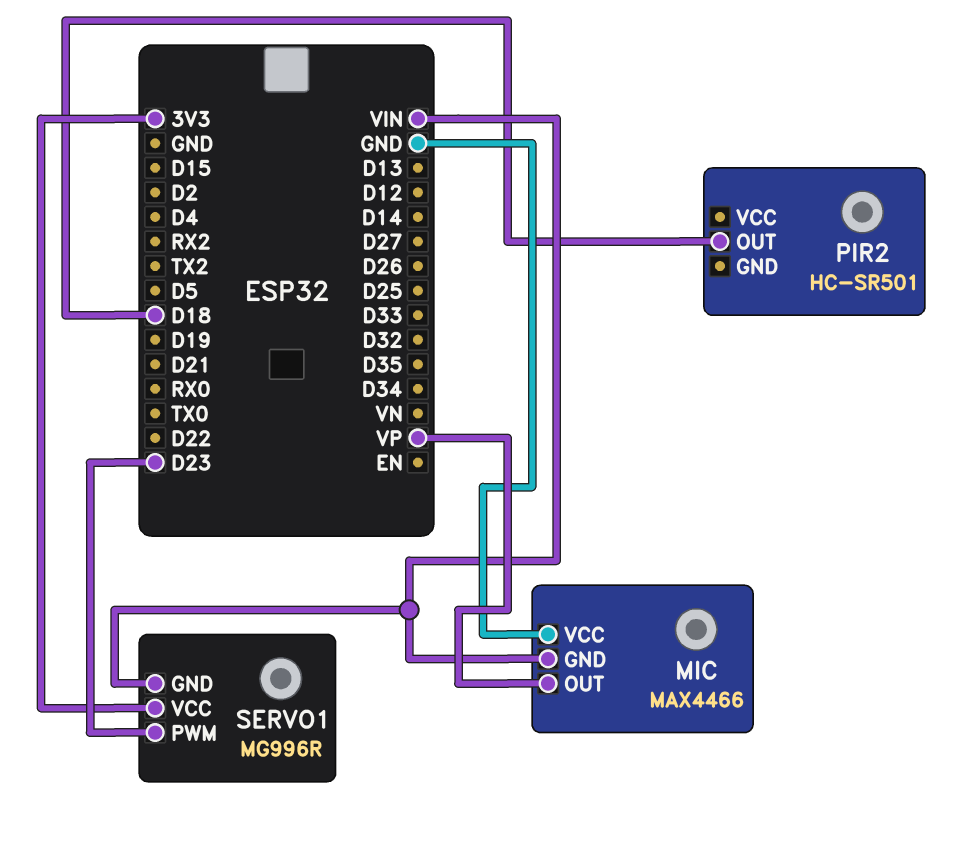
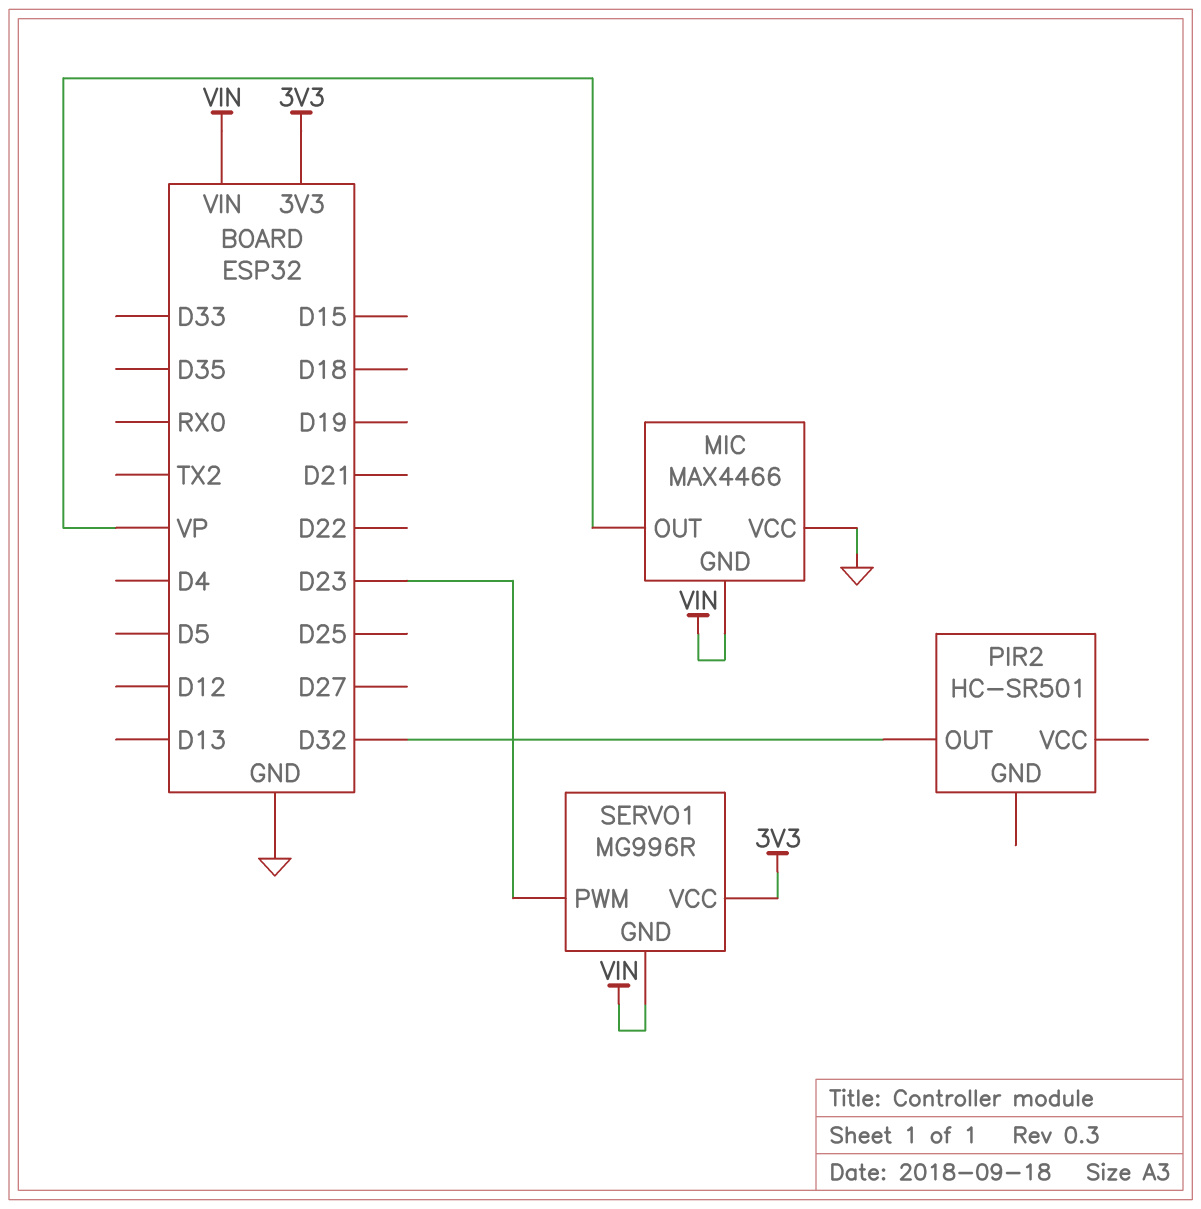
PIR2 pin OUT: D18 -> D32

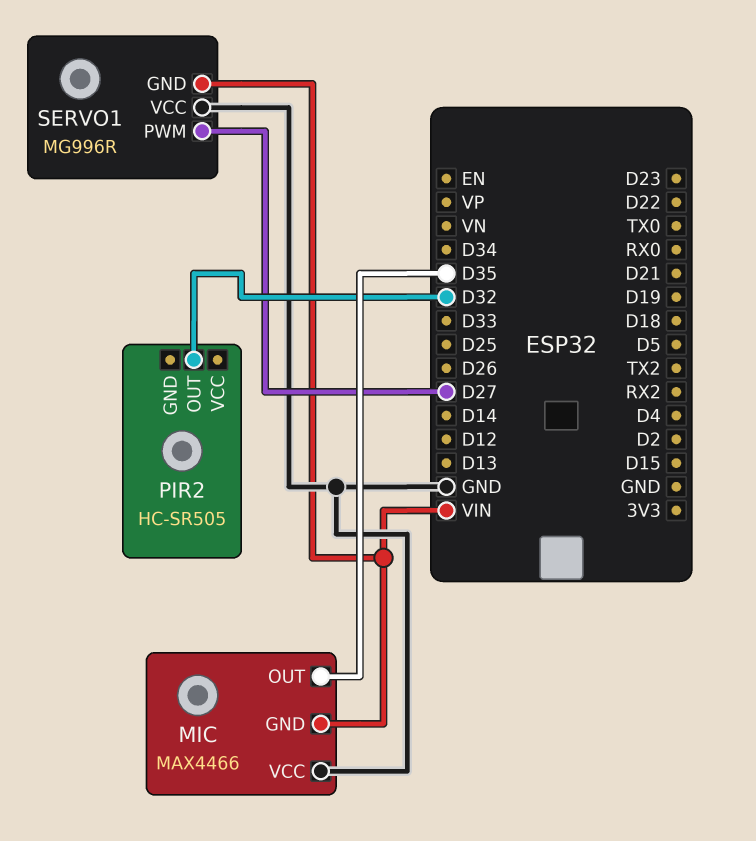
MIC pin OUT: VP -> D35
PIR2: HC-SR501 -> HC-SR505
SERVO1 pin PWM: D23 -> D27
SERVO1 pin VCC: 3V3 -> GND

